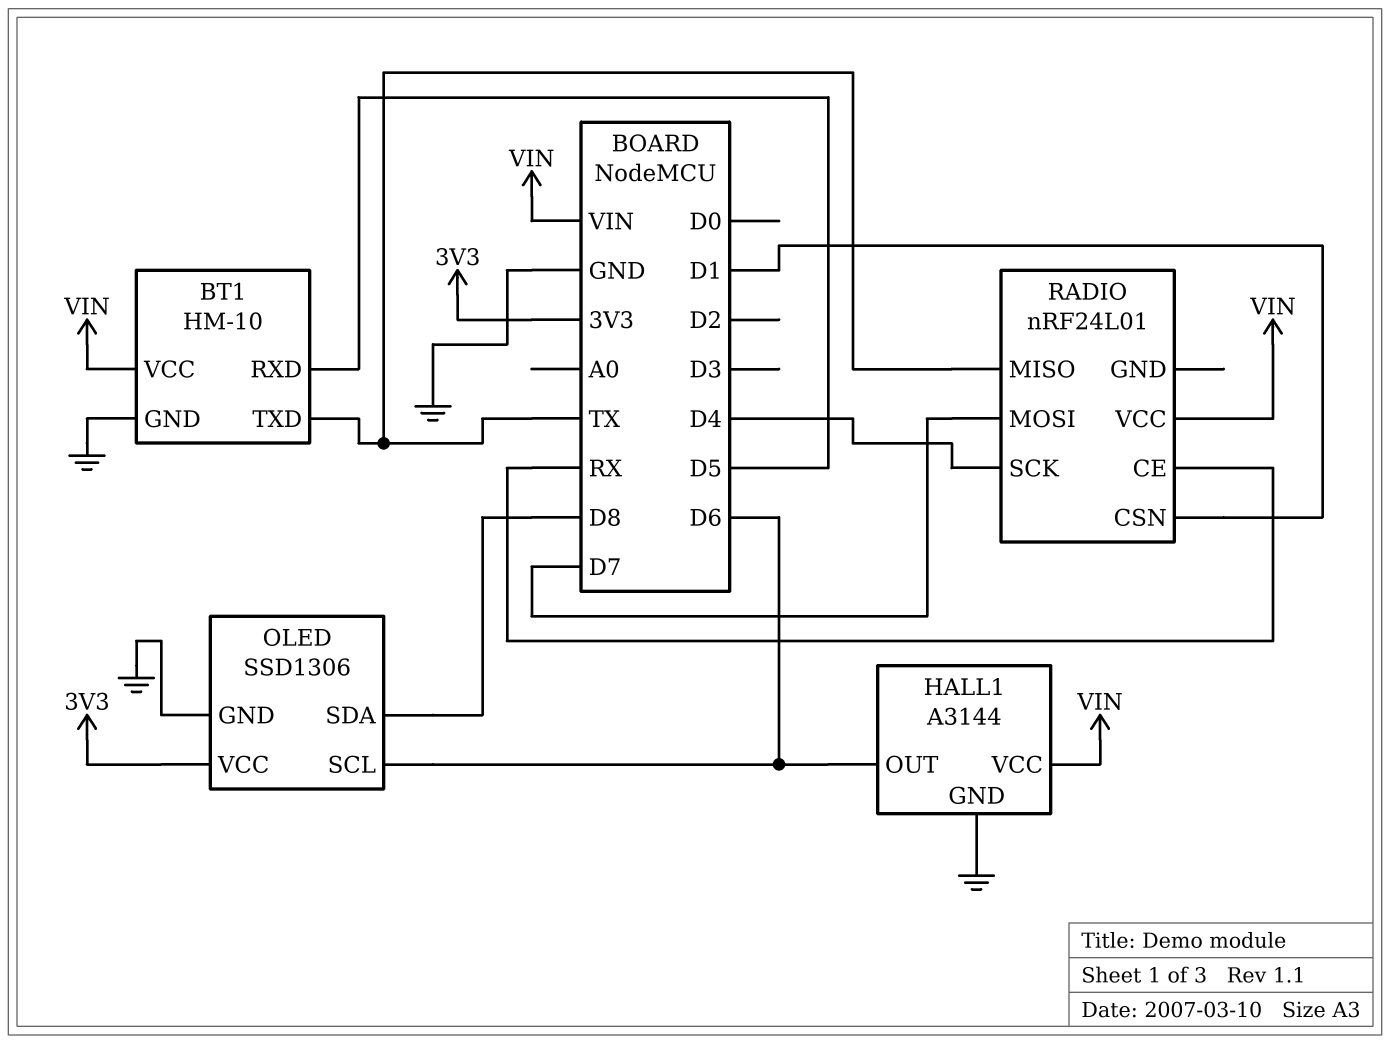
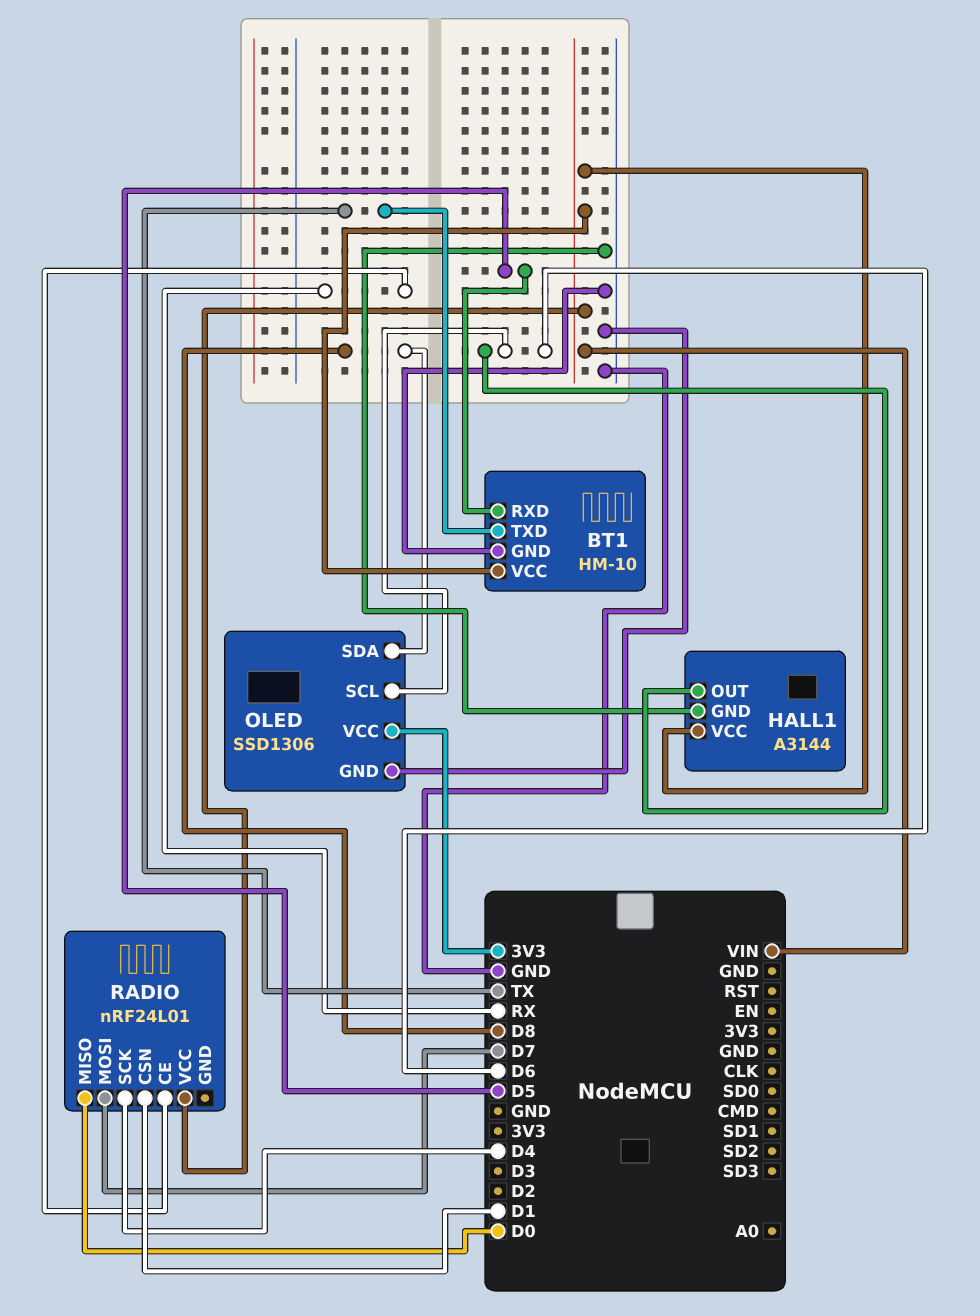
RADIO pin MISO: TX -> D0

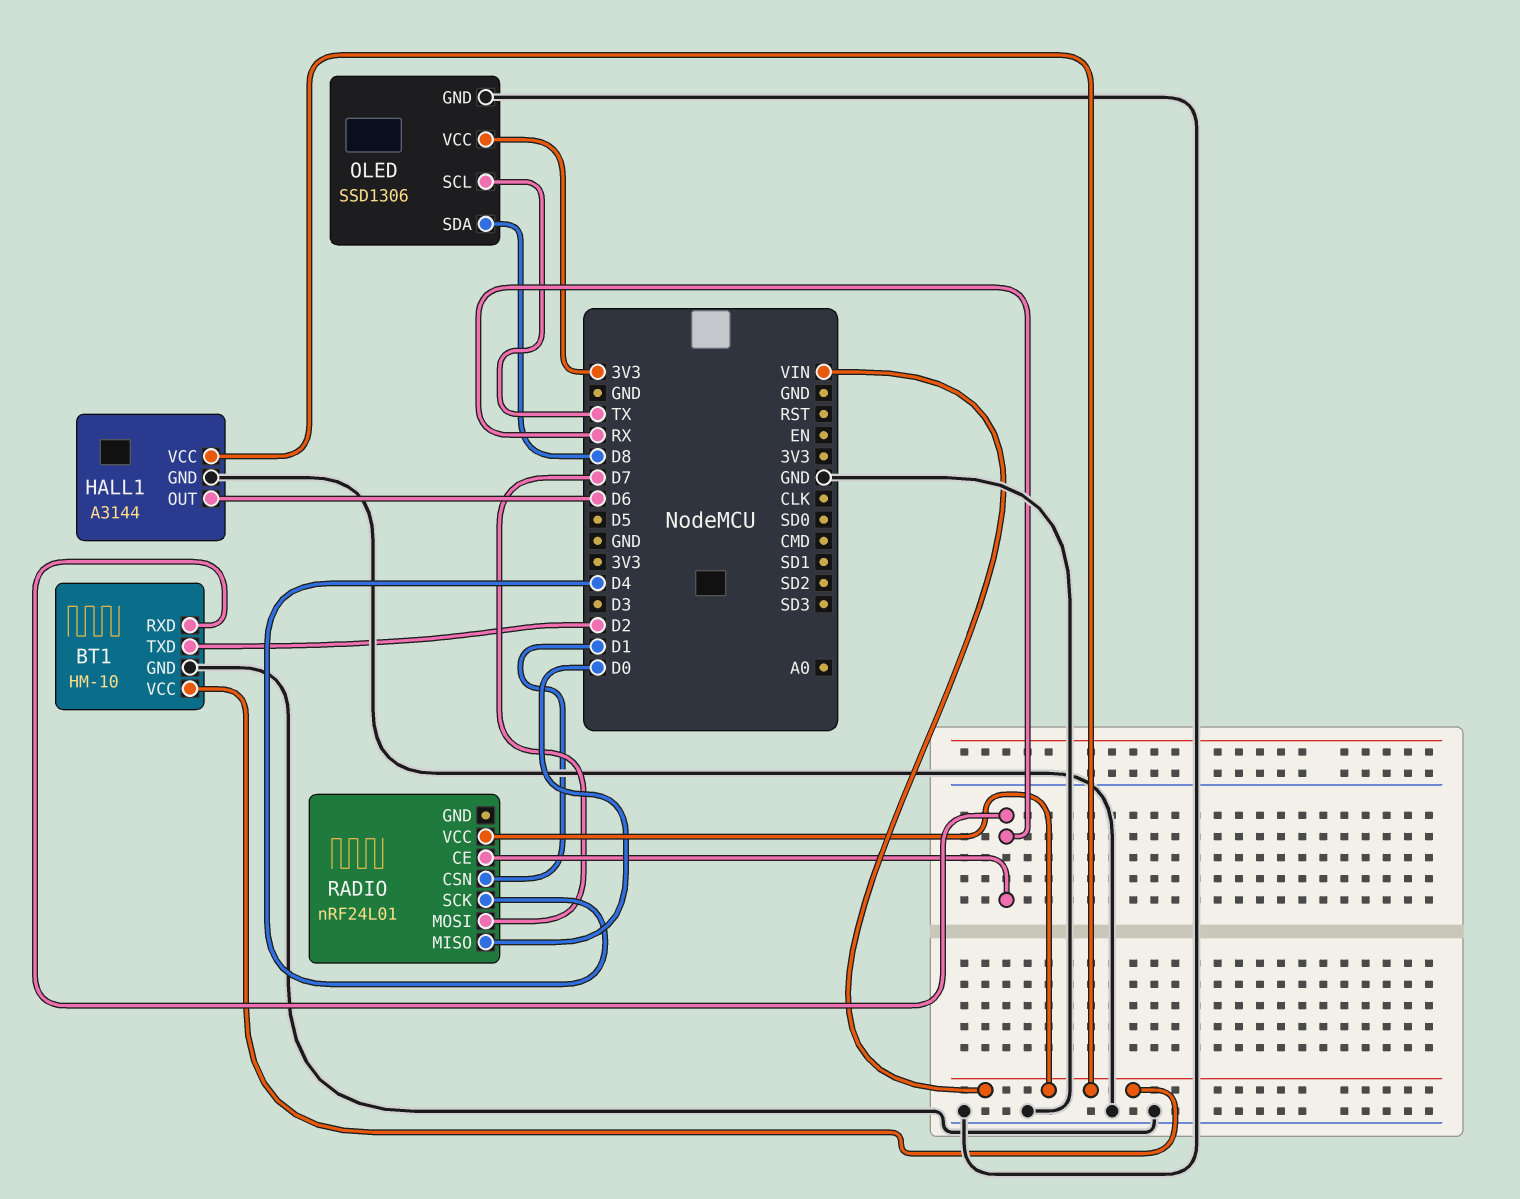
BT1 pin RXD: D5 -> RX
BT1 pin TXD: TX -> D2
OLED pin SCL: D6 -> TX

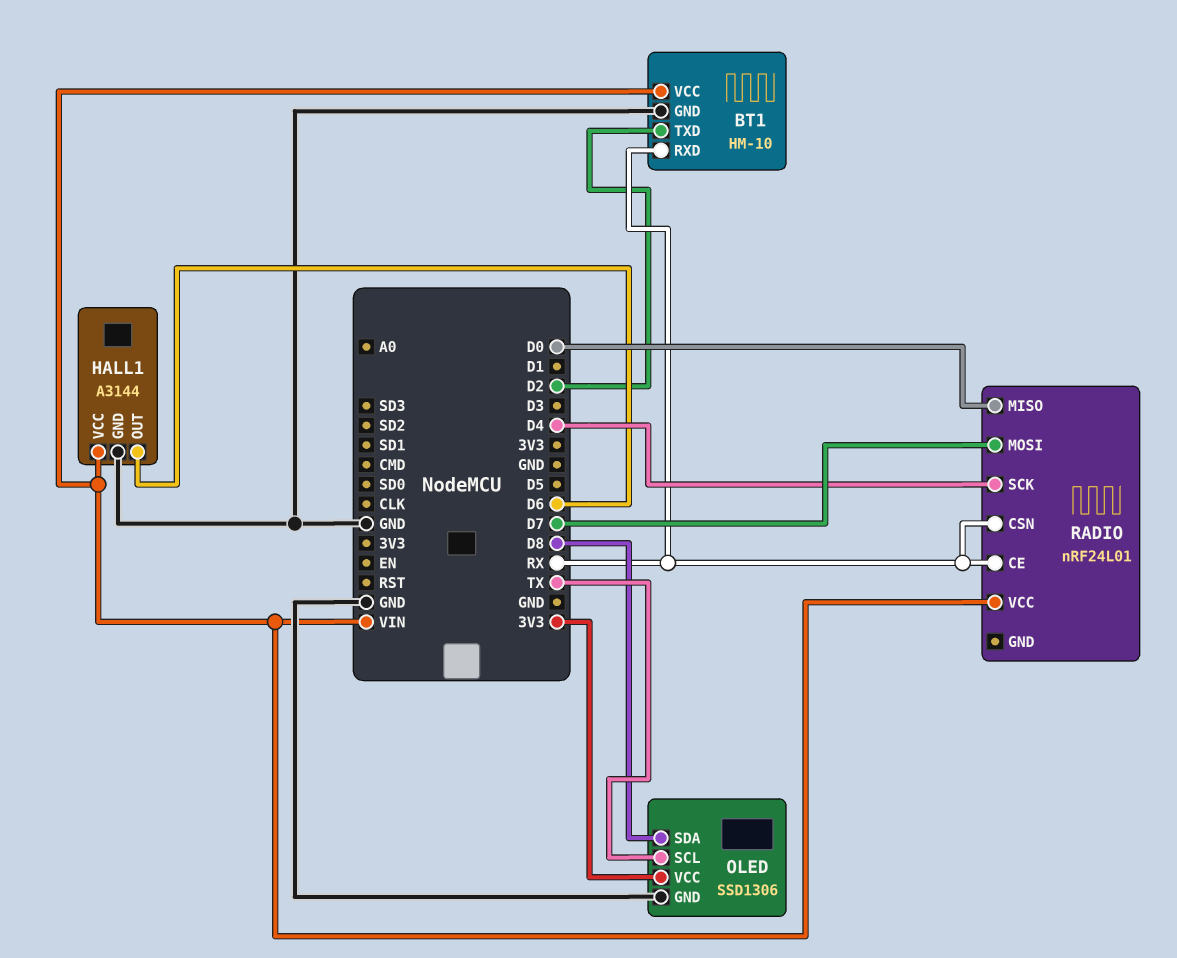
RADIO pin CSN: D1 -> RX

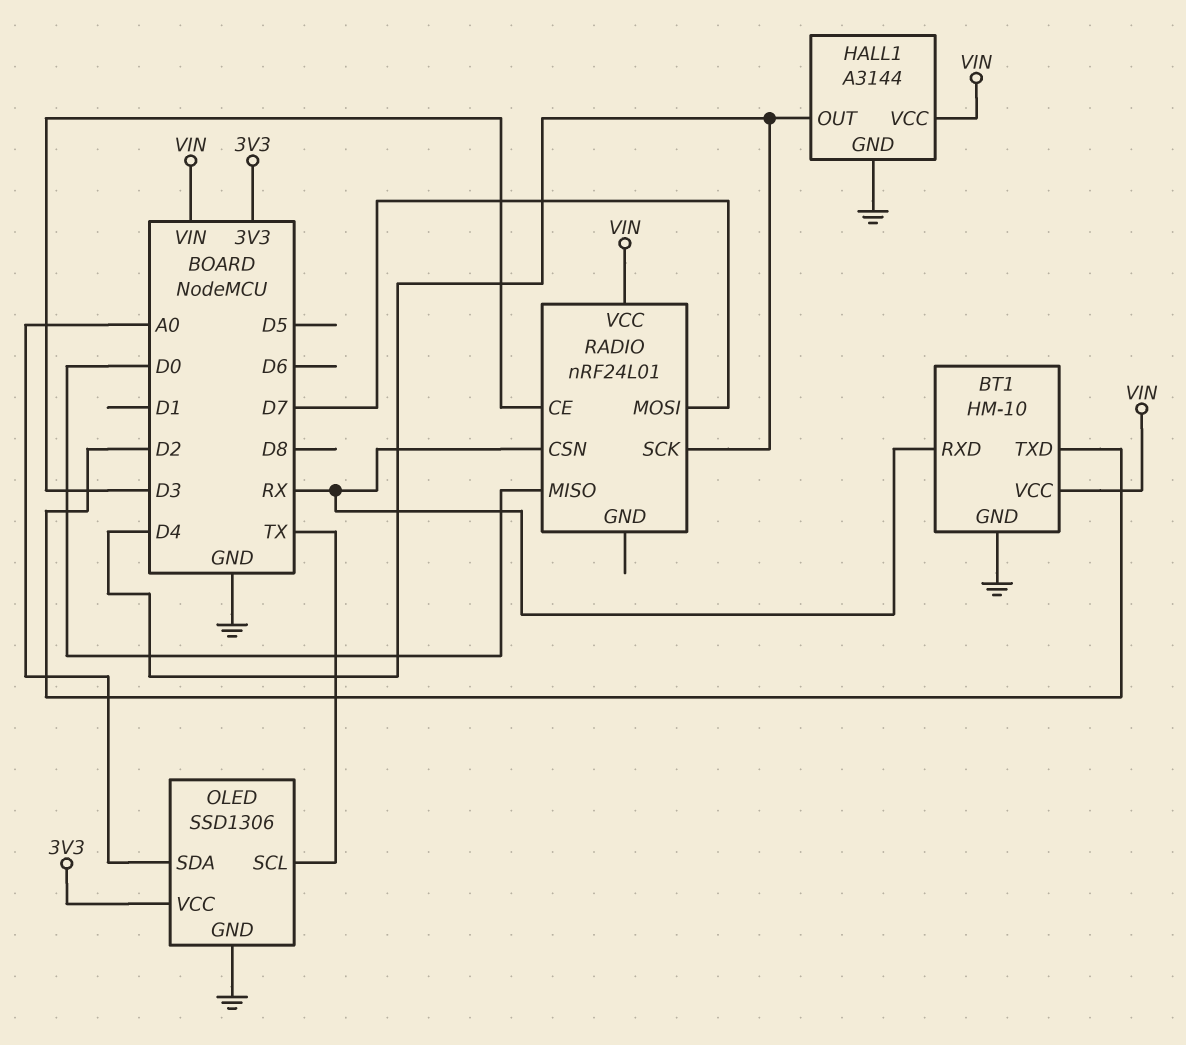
HALL1 pin OUT: D6 -> D4
OLED pin SDA: D8 -> A0
RADIO pin CE: RX -> D3

